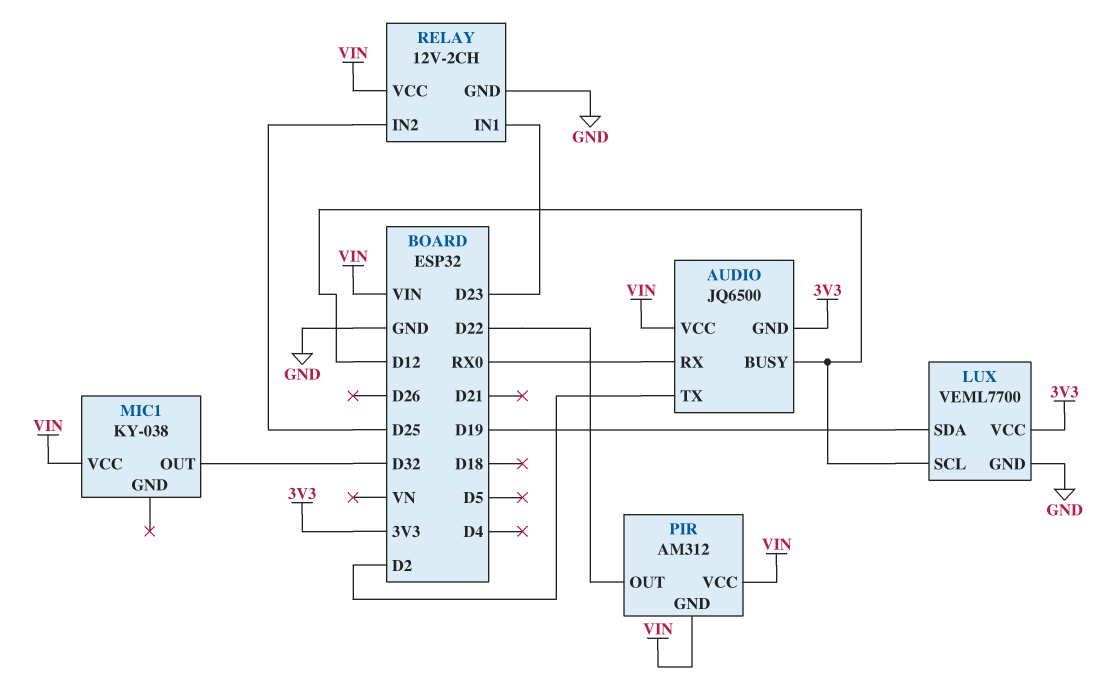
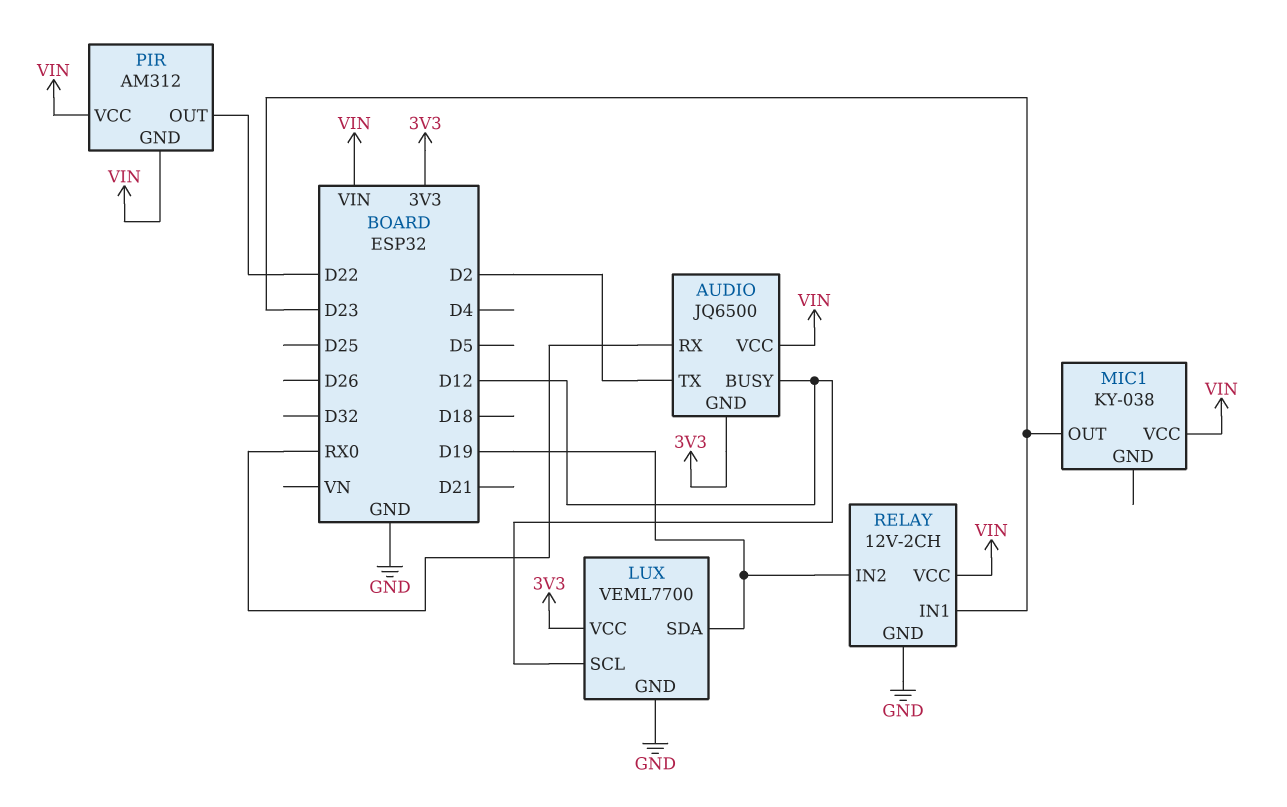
MIC1 pin OUT: D32 -> D23
RELAY pin IN2: D25 -> D19

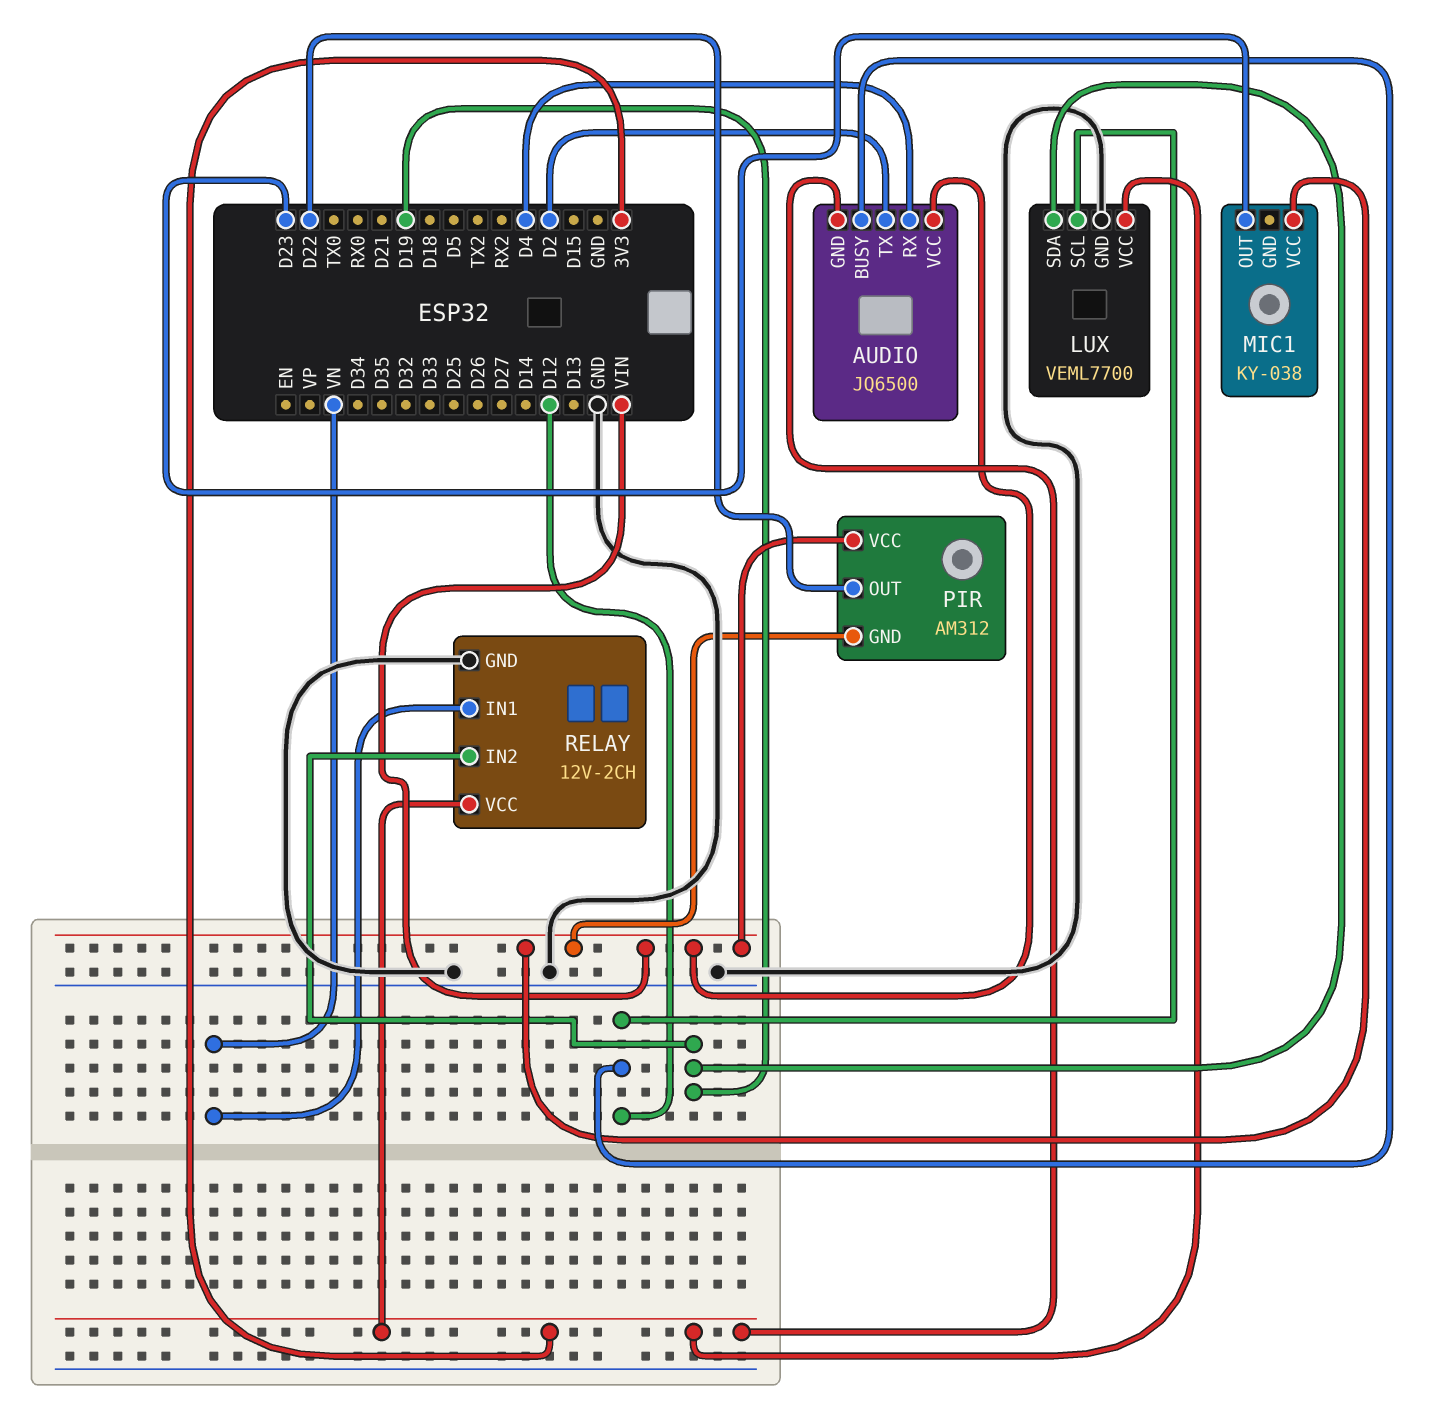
AUDIO pin RX: RX0 -> D4
RELAY pin IN1: D23 -> VN
RELAY pin VCC: VIN -> 3V3

